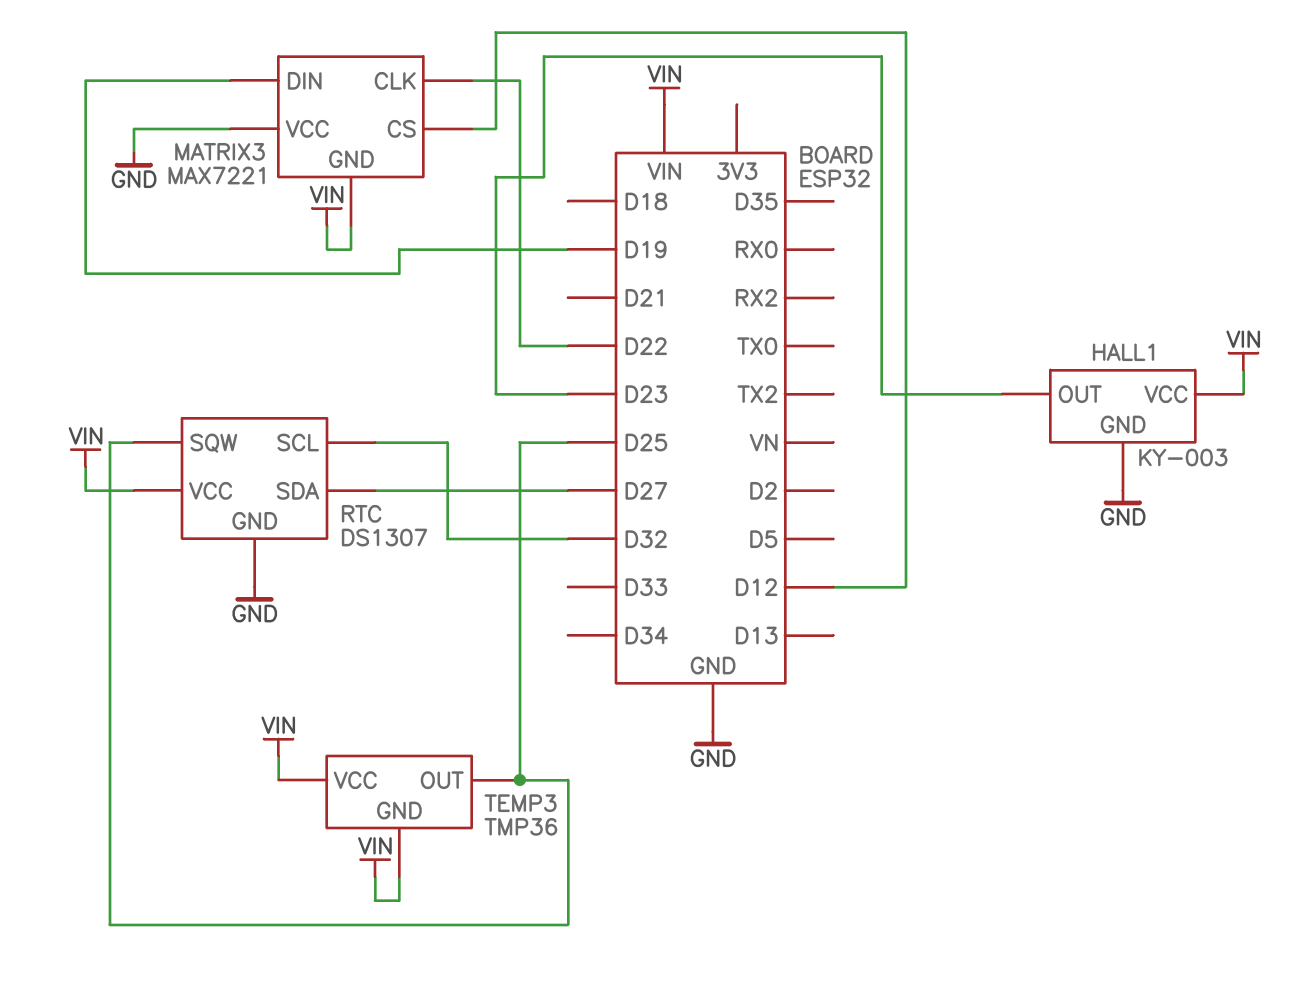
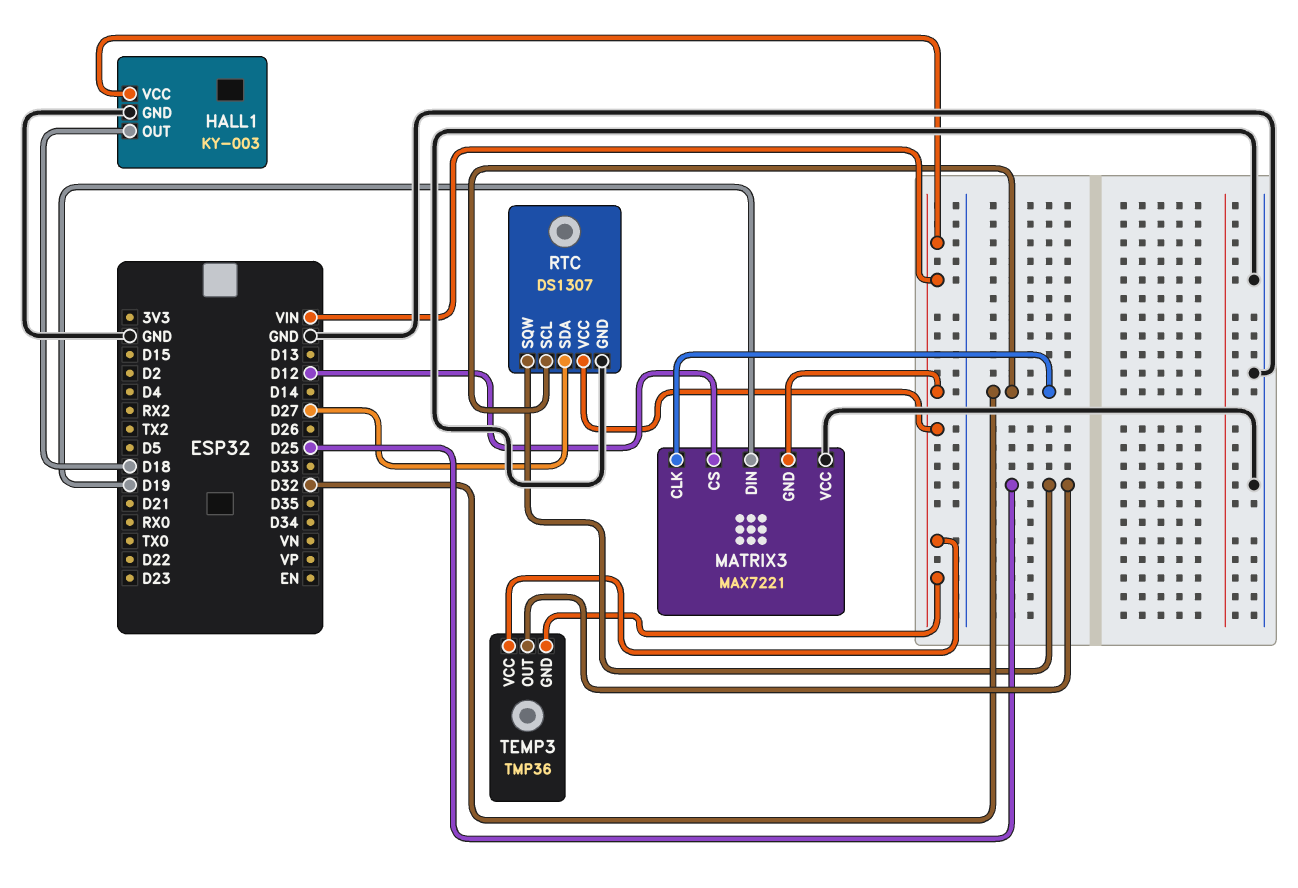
HALL1 pin OUT: D23 -> D18
MATRIX3 pin CLK: D22 -> D32

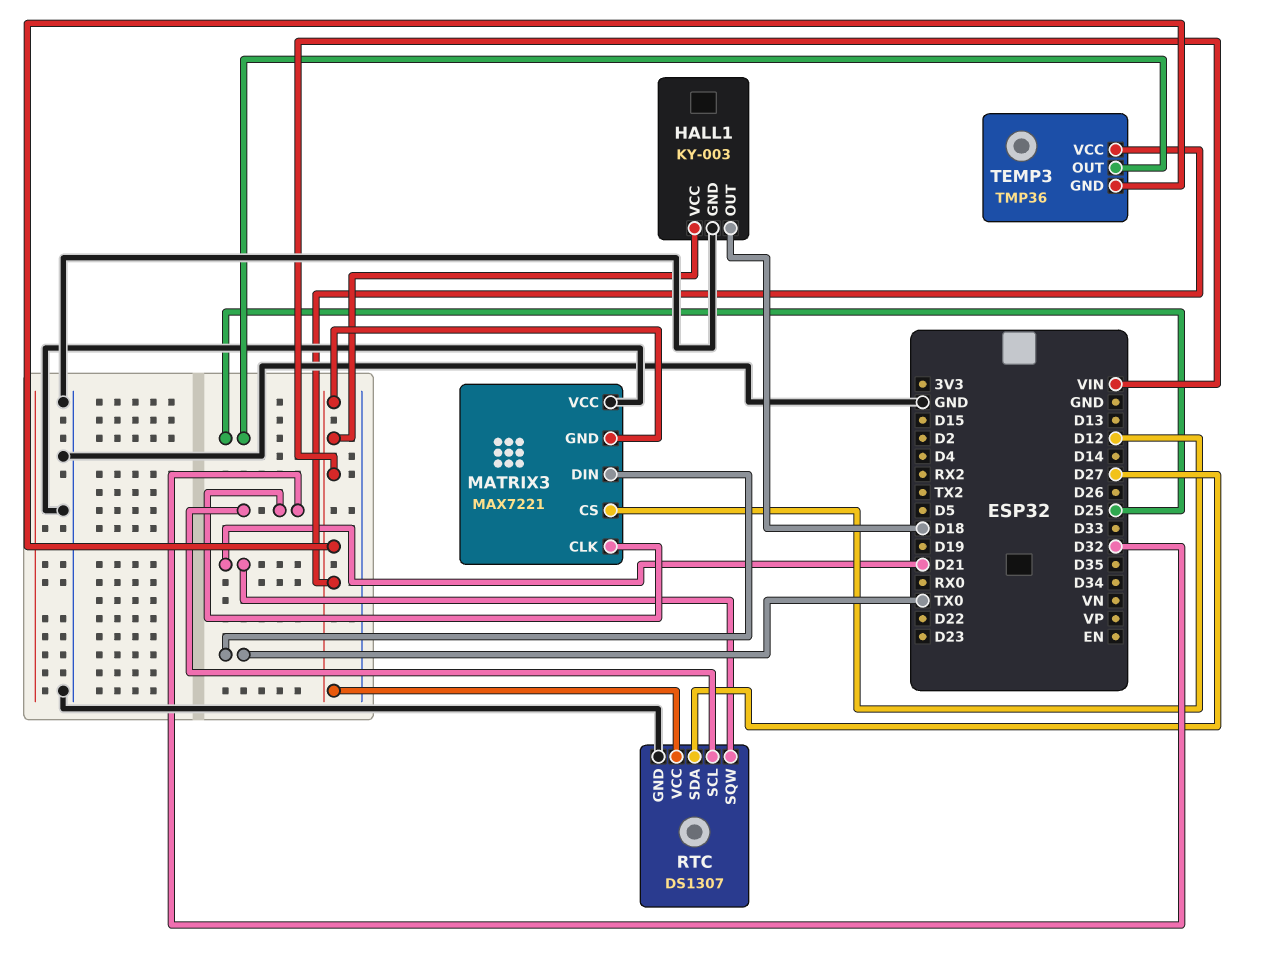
MATRIX3 pin DIN: D19 -> TX0
RTC pin SQW: D25 -> D21

